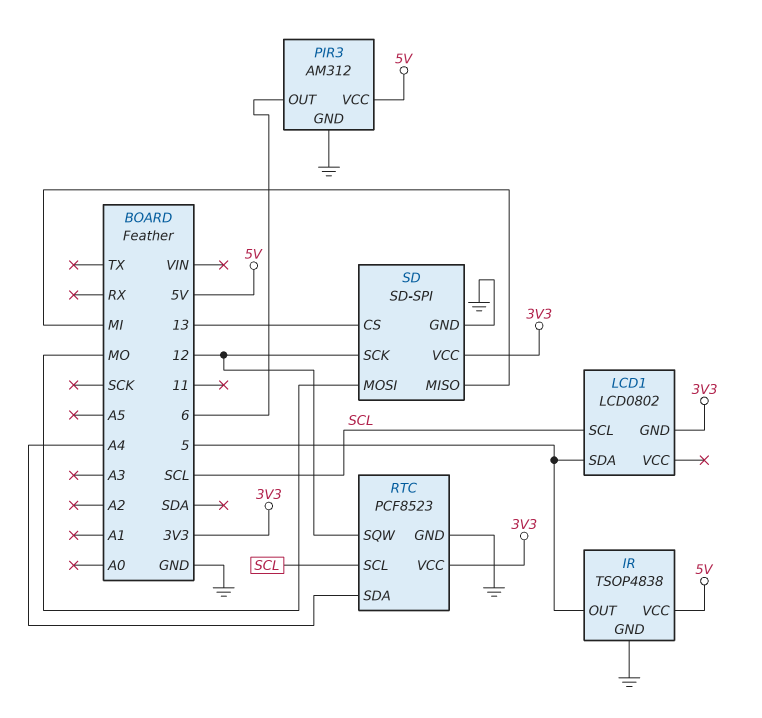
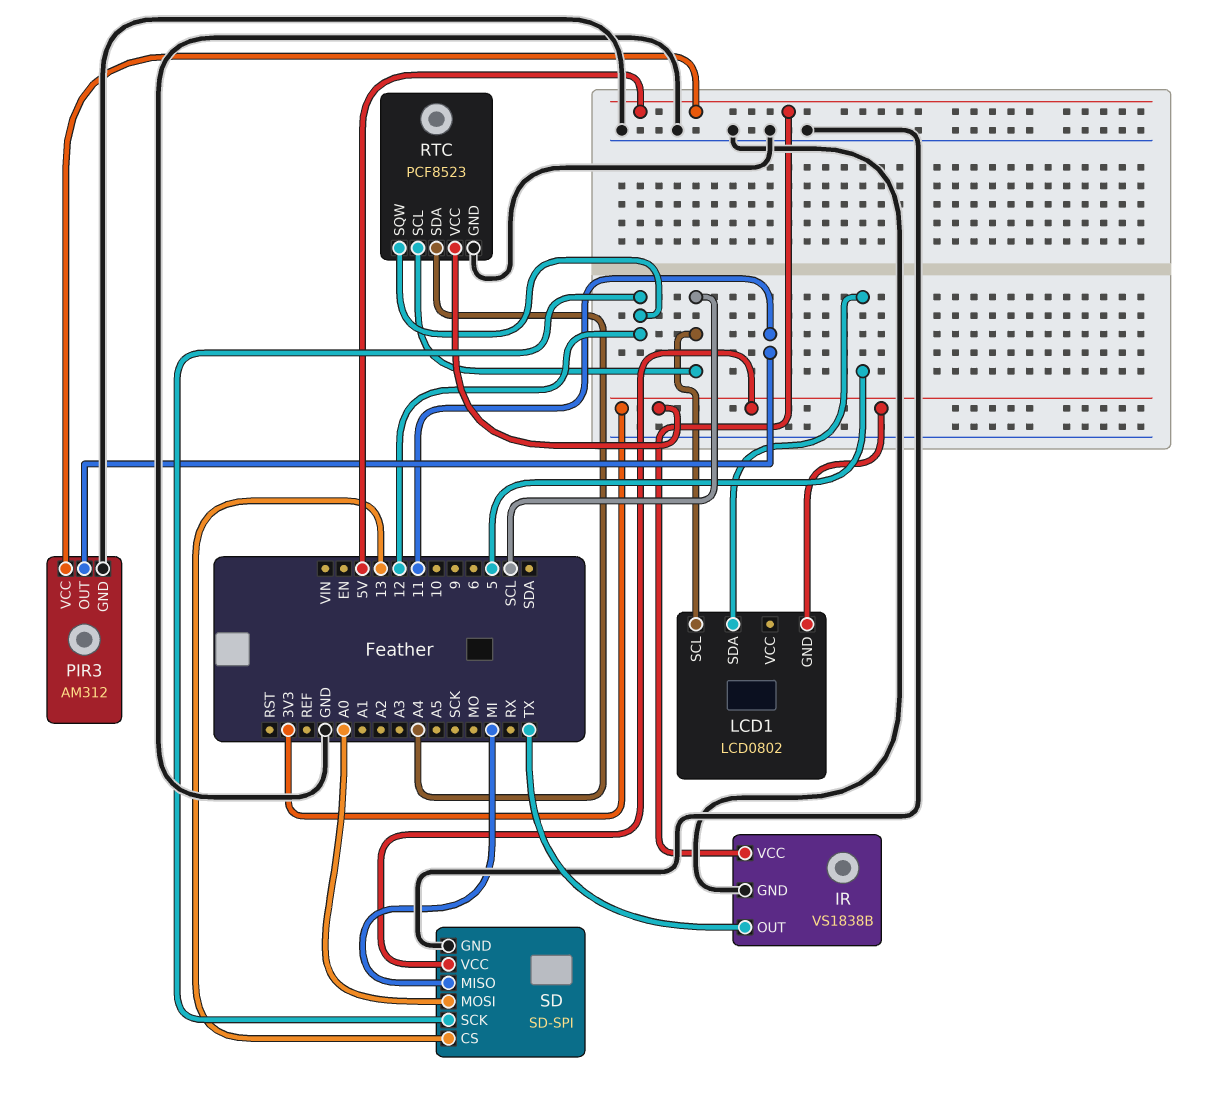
IR: TSOP4838 -> VS1838B
IR pin OUT: 5 -> TX
PIR3 pin OUT: 6 -> 11
SD pin MOSI: MO -> A0

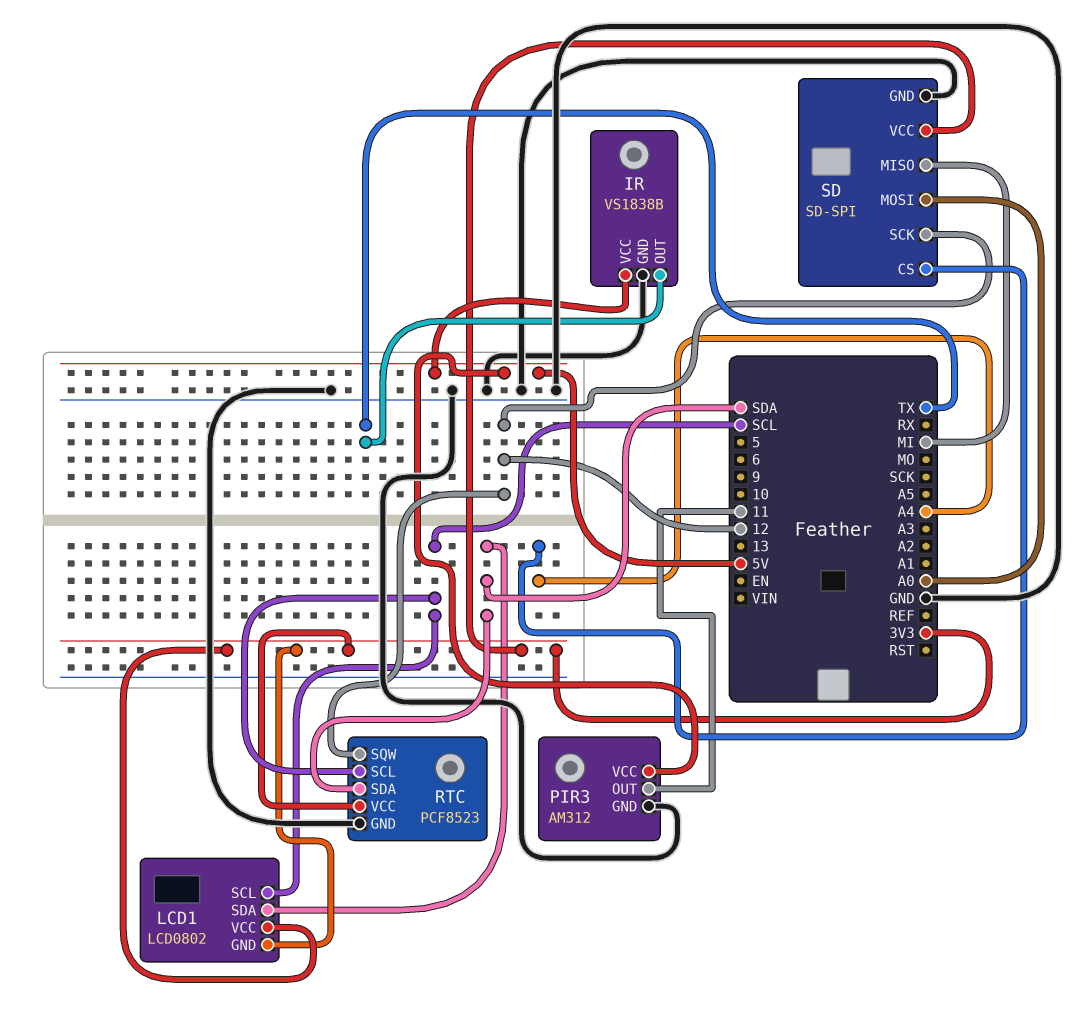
LCD1 pin SDA: 5 -> SDA
LCD1 pin VCC: none -> 3V3
RTC pin SDA: A4 -> SDA
SD pin CS: 13 -> A4

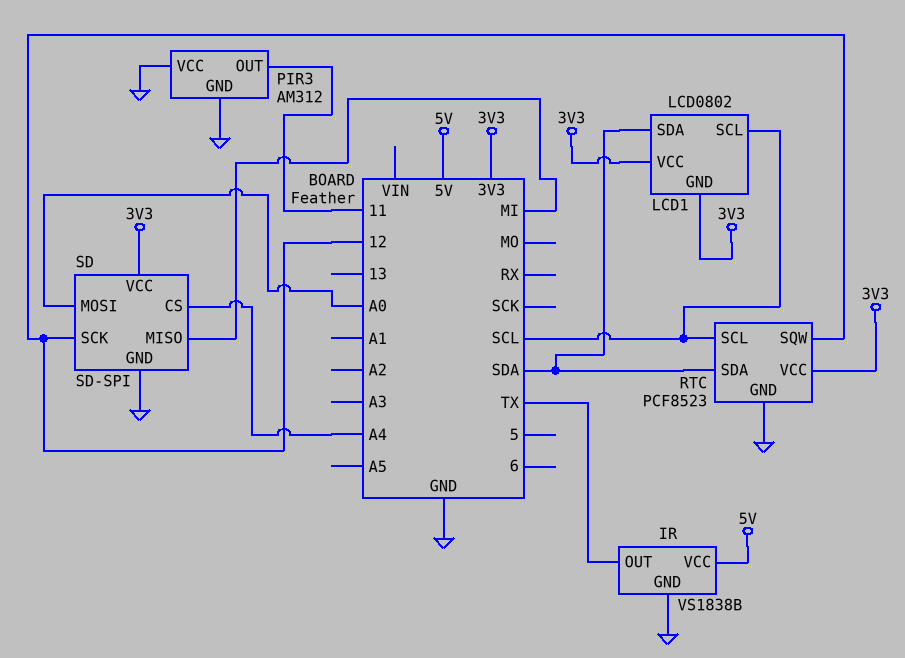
PIR3 pin VCC: 5V -> GND

